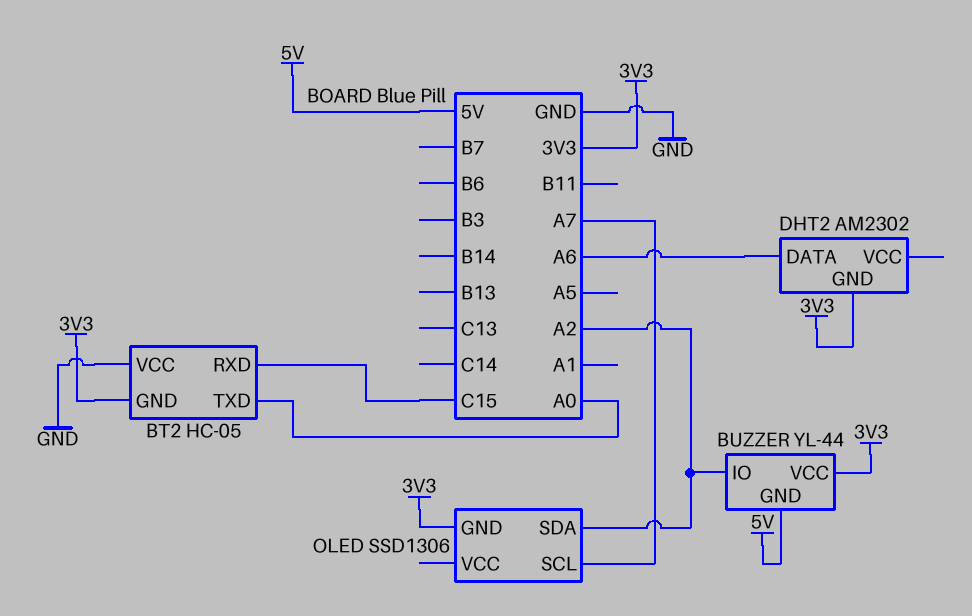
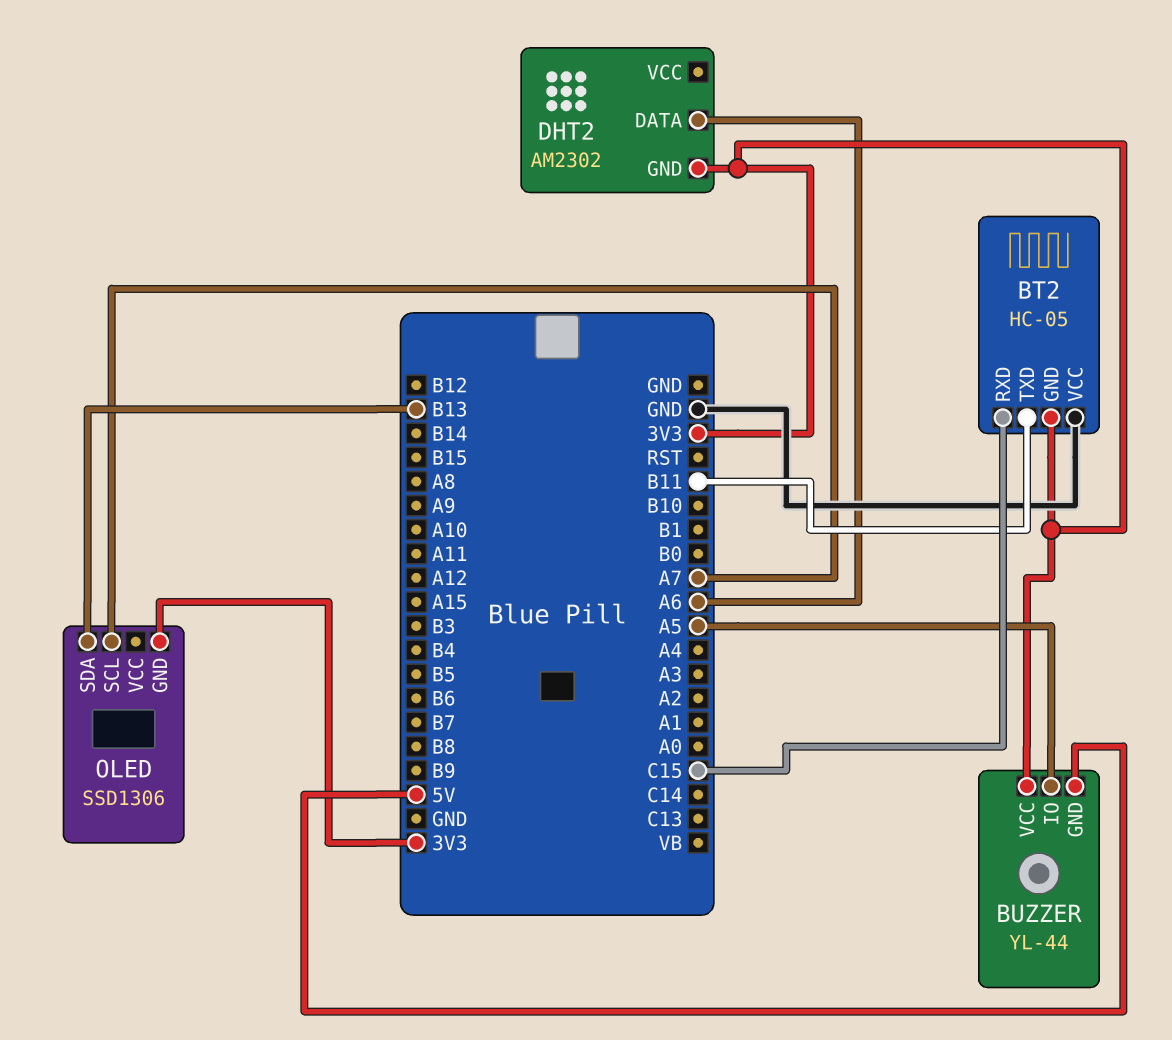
BT2 pin TXD: A0 -> B11
BUZZER pin IO: A2 -> A5
OLED pin SDA: A2 -> B13

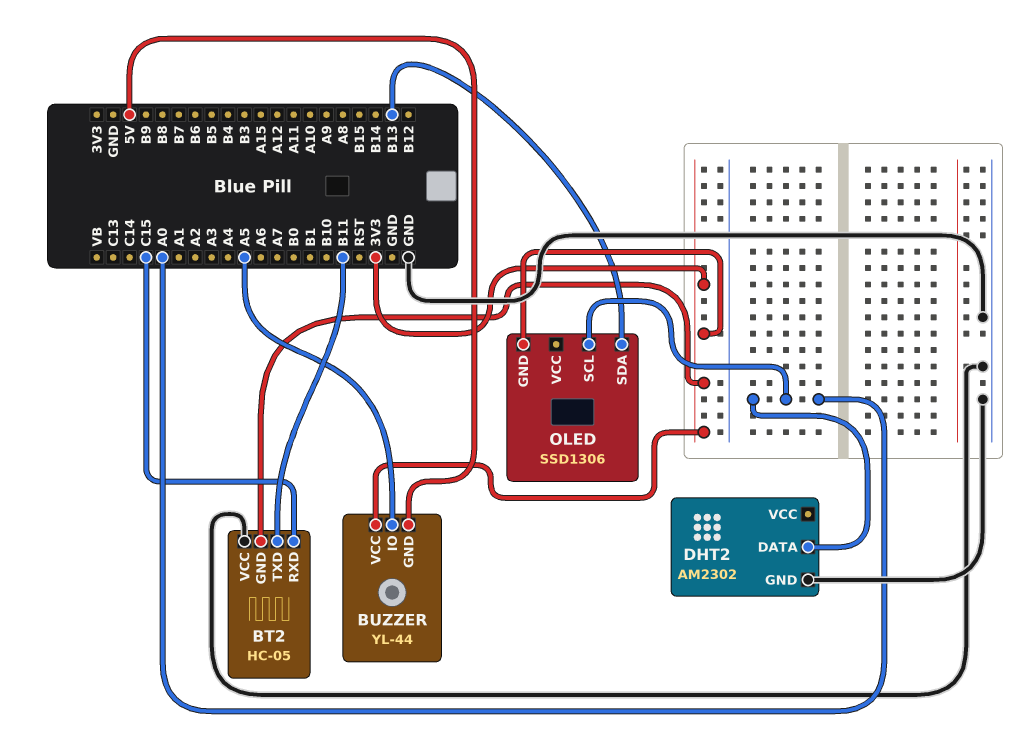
DHT2 pin DATA: A6 -> A0
DHT2 pin GND: 3V3 -> GND
OLED pin SCL: A7 -> A0

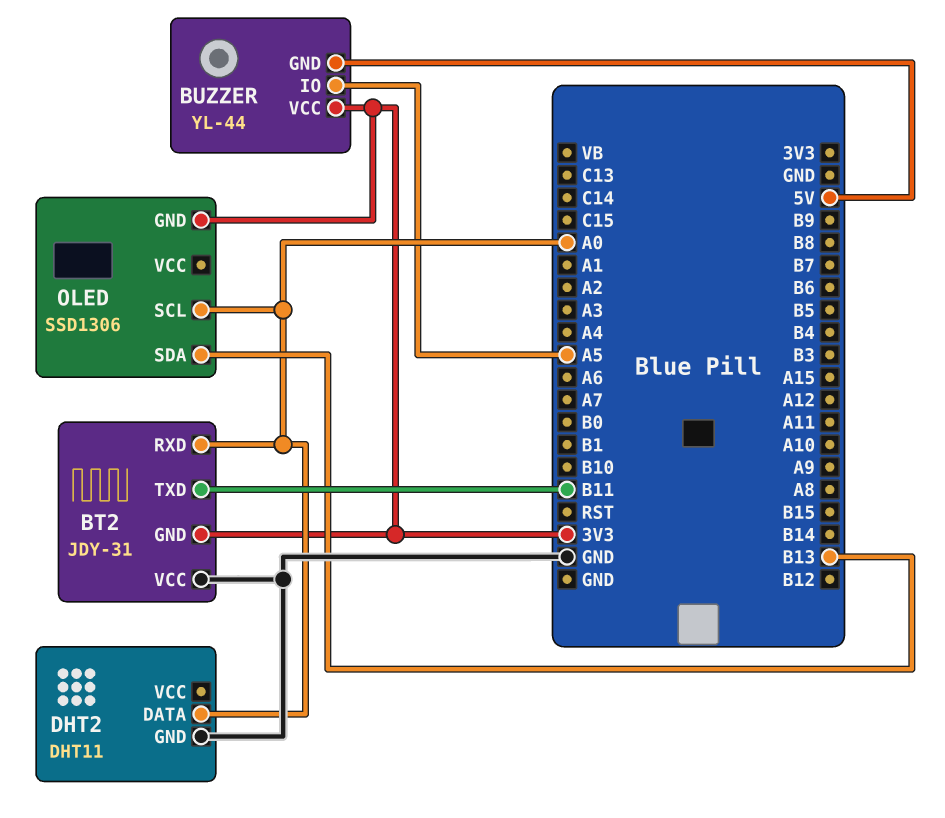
BT2: HC-05 -> JDY-31
BT2 pin RXD: C15 -> A0
DHT2: AM2302 -> DHT11

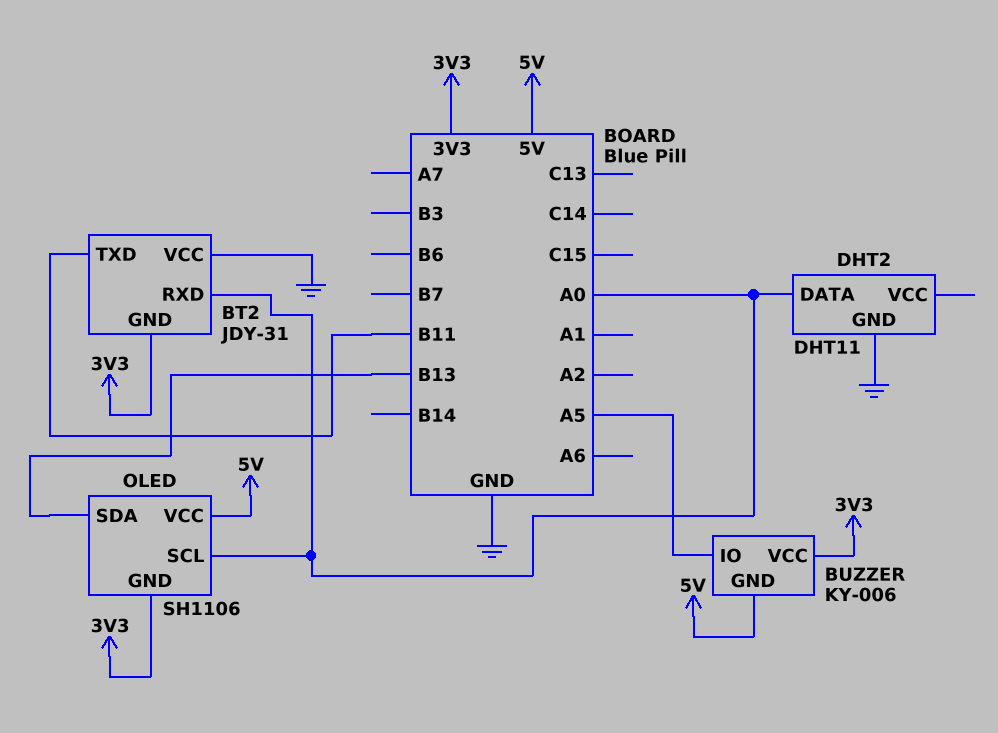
BUZZER: YL-44 -> KY-006
OLED: SSD1306 -> SH1106
OLED pin VCC: none -> 5V

